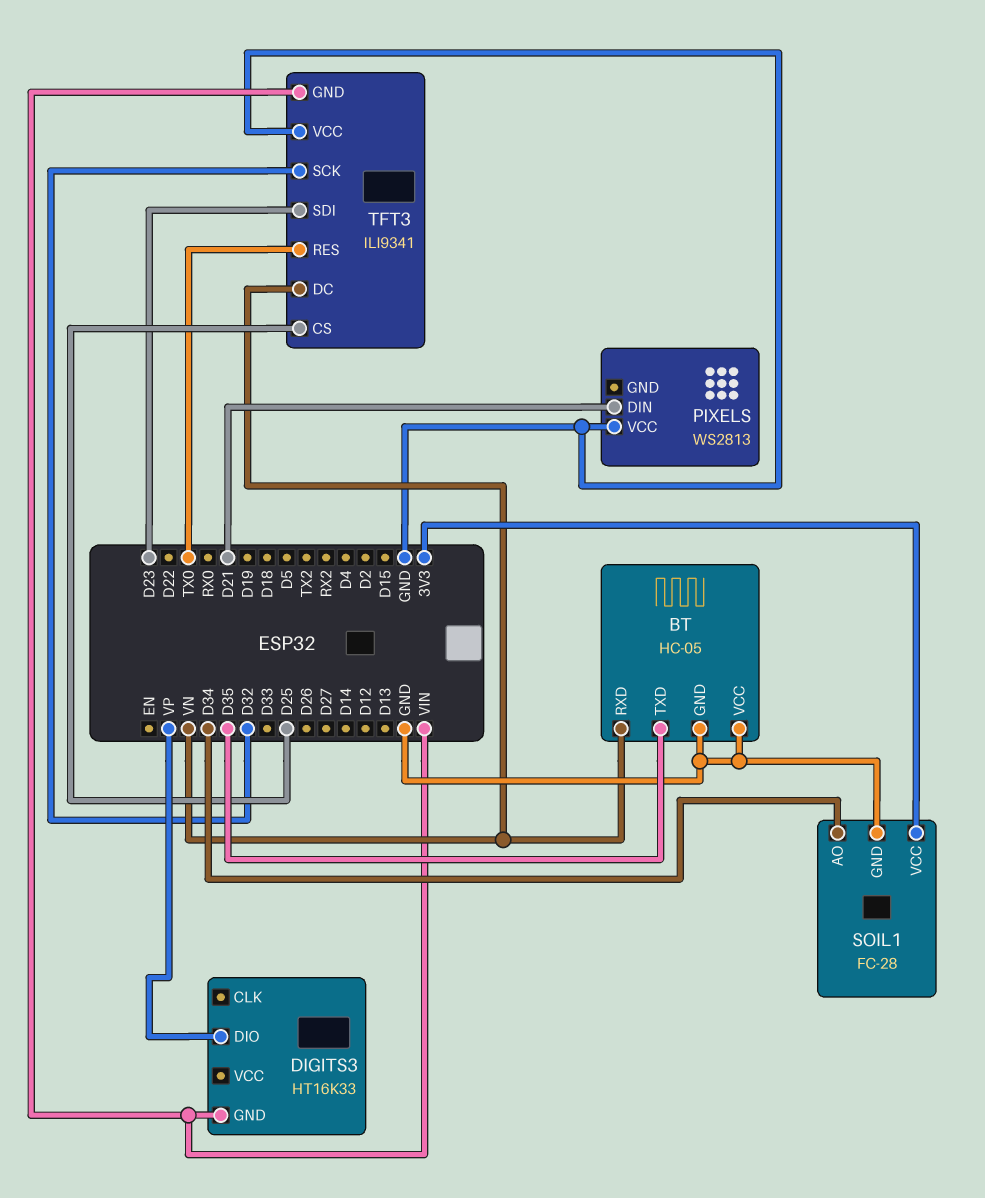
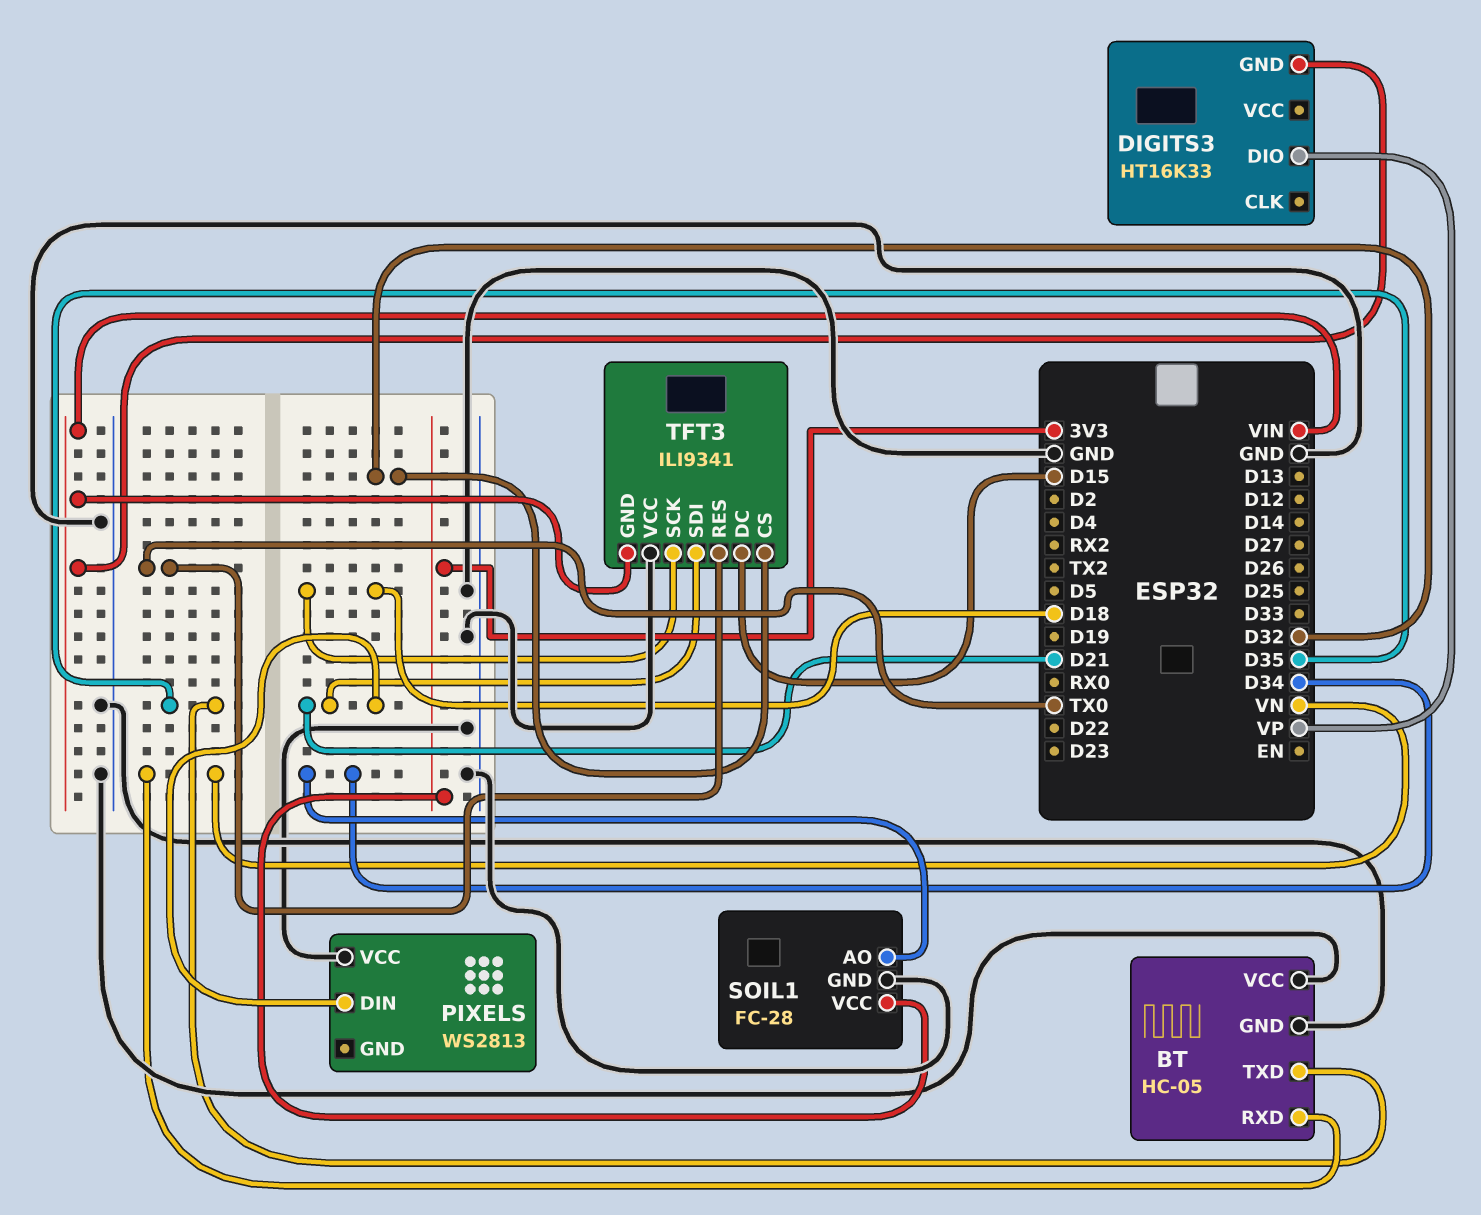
TFT3 pin CS: D25 -> D32
TFT3 pin DC: VN -> D15
TFT3 pin SCK: D32 -> D18
TFT3 pin SDI: D23 -> D21

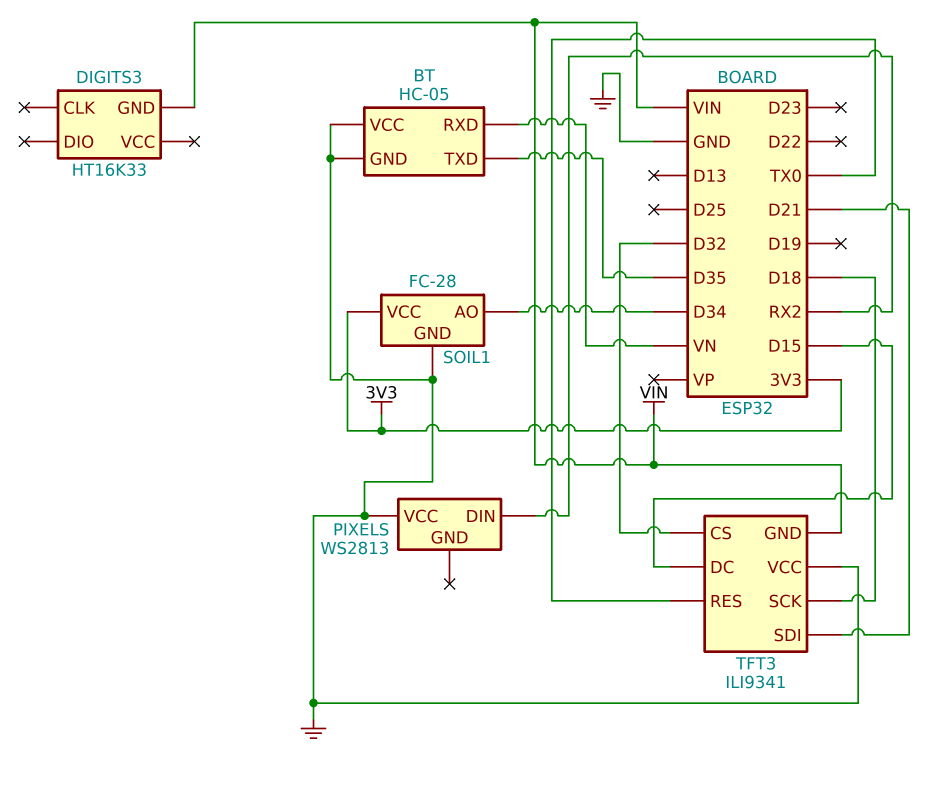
DIGITS3 pin DIO: VP -> none
PIXELS pin DIN: D21 -> RX2

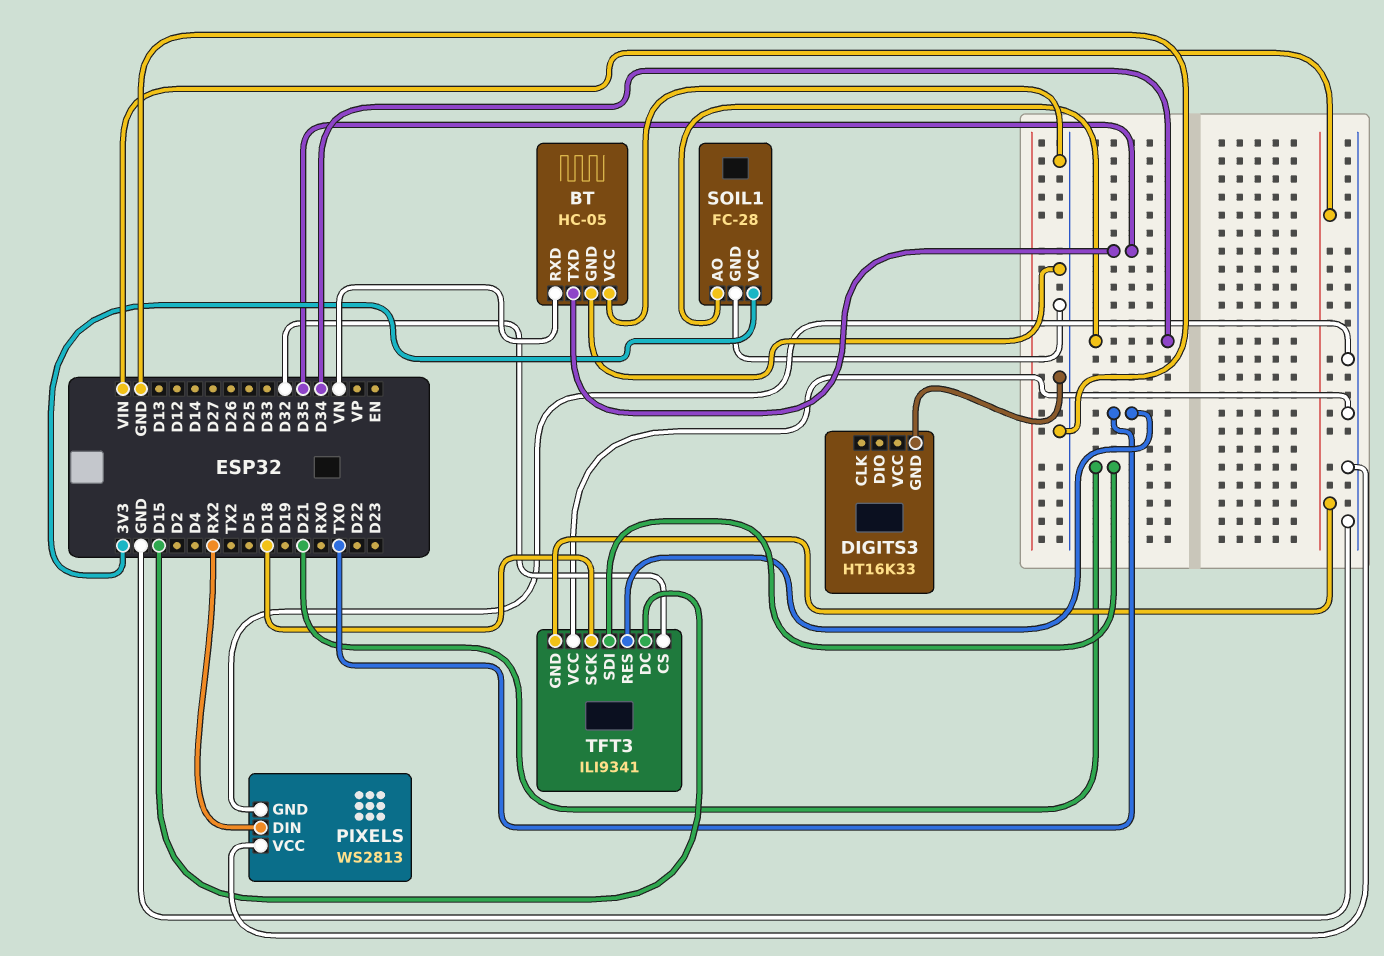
DIGITS3 pin GND: VIN -> GND
PIXELS pin GND: none -> GND

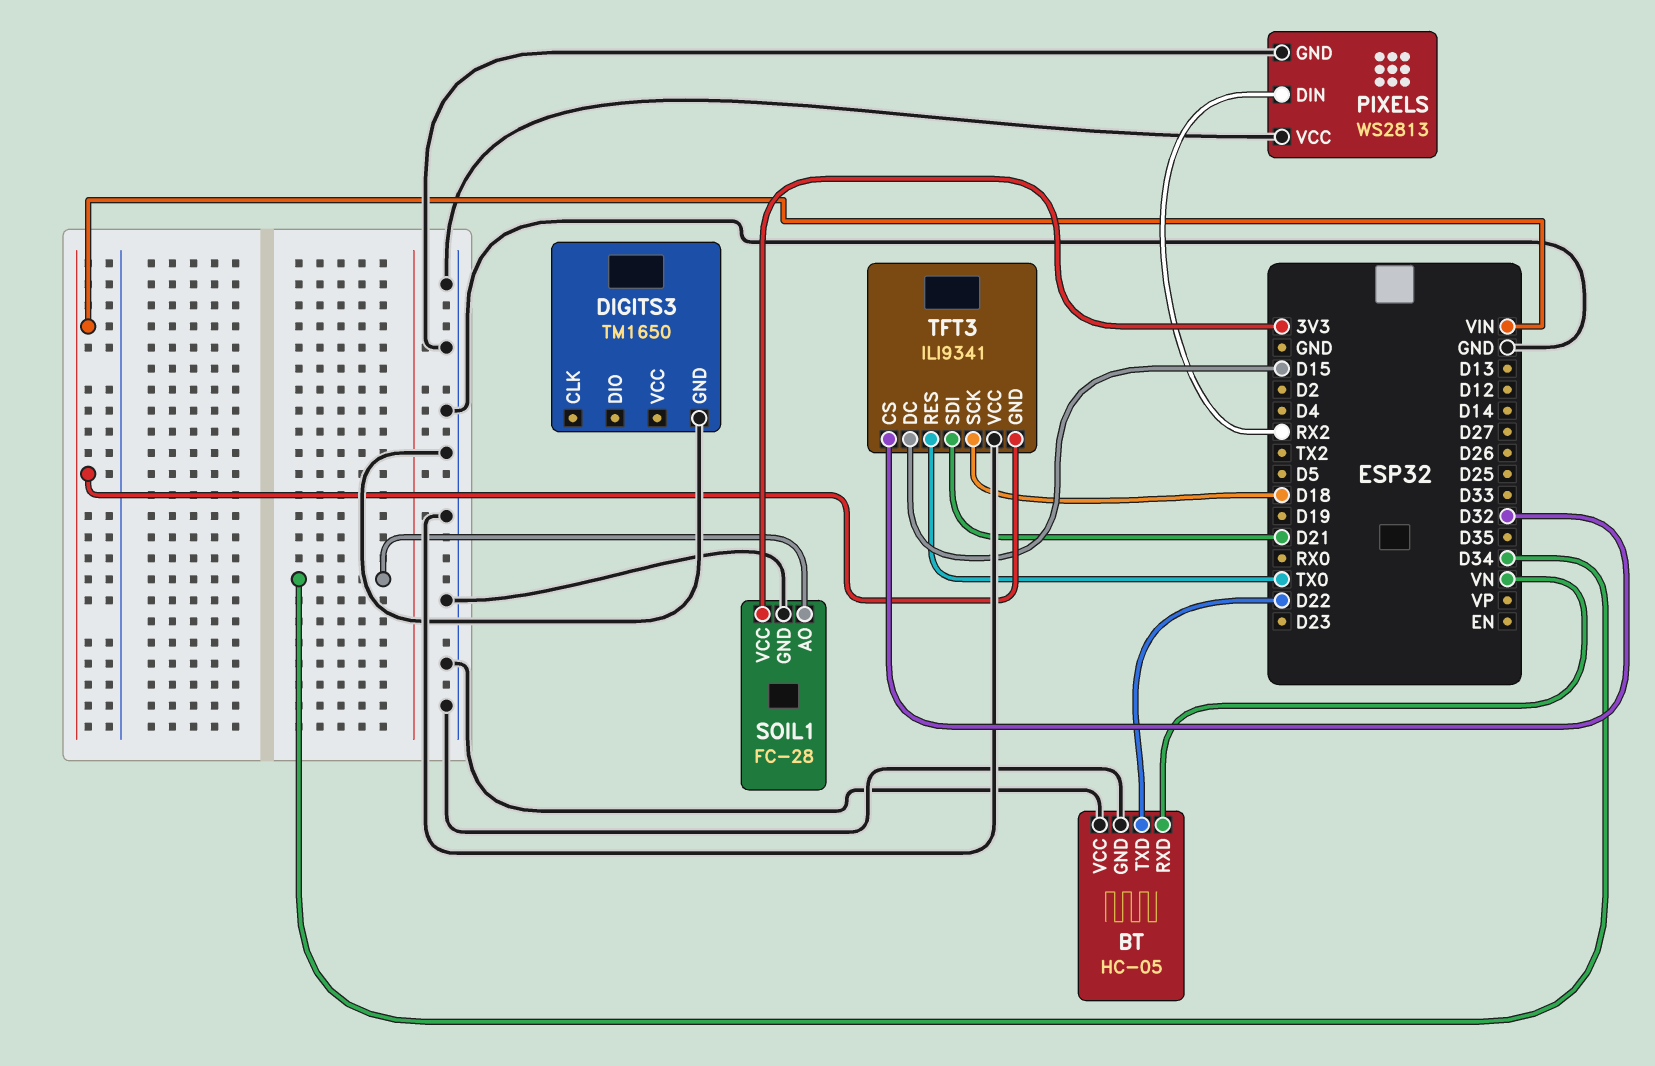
BT pin TXD: D35 -> D22
DIGITS3: HT16K33 -> TM1650

